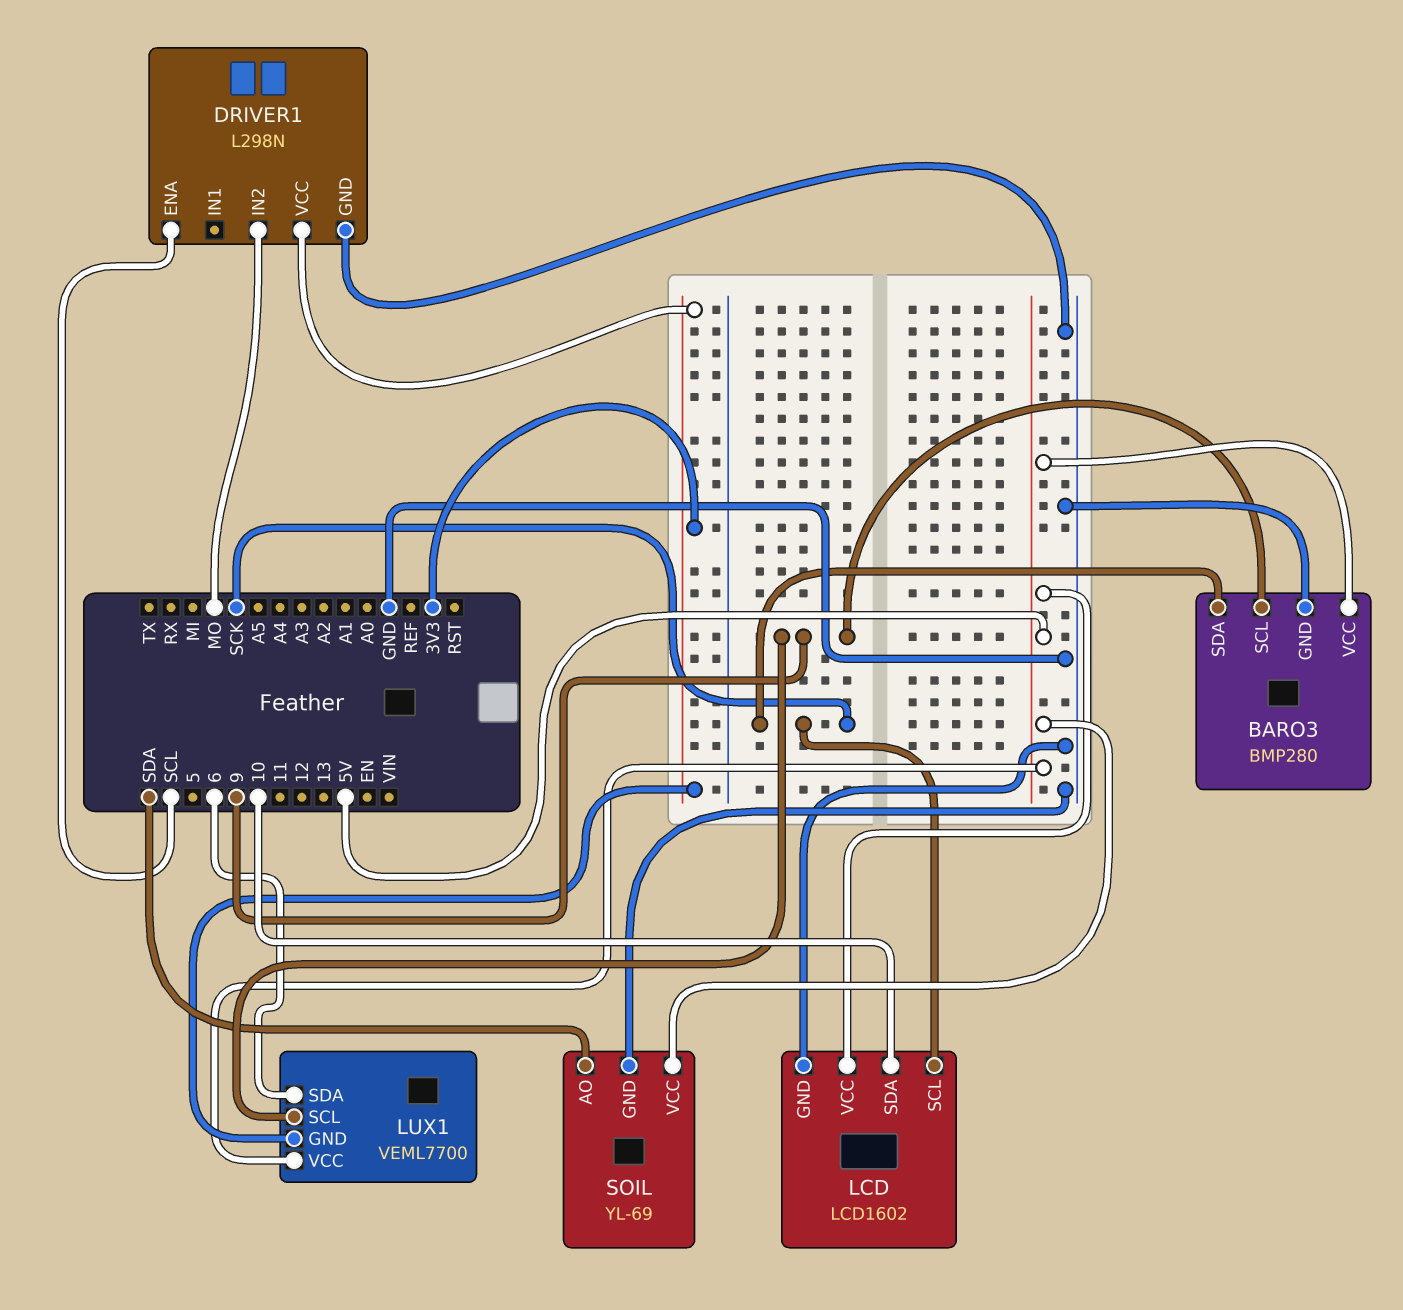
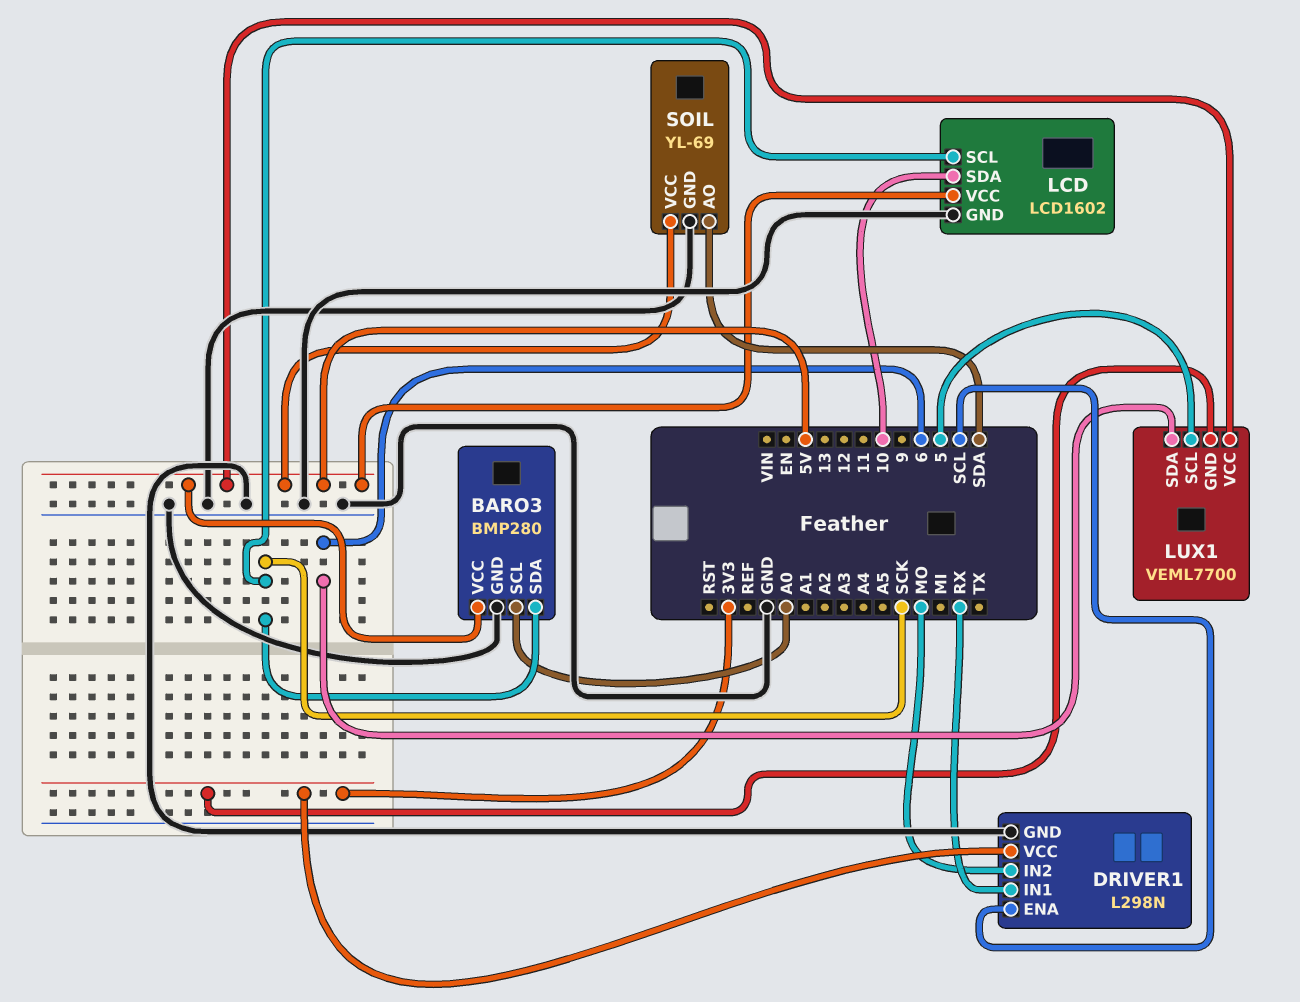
BARO3 pin SCL: 9 -> A0
DRIVER1 pin IN1: none -> RX
LUX1 pin SCL: 9 -> 5

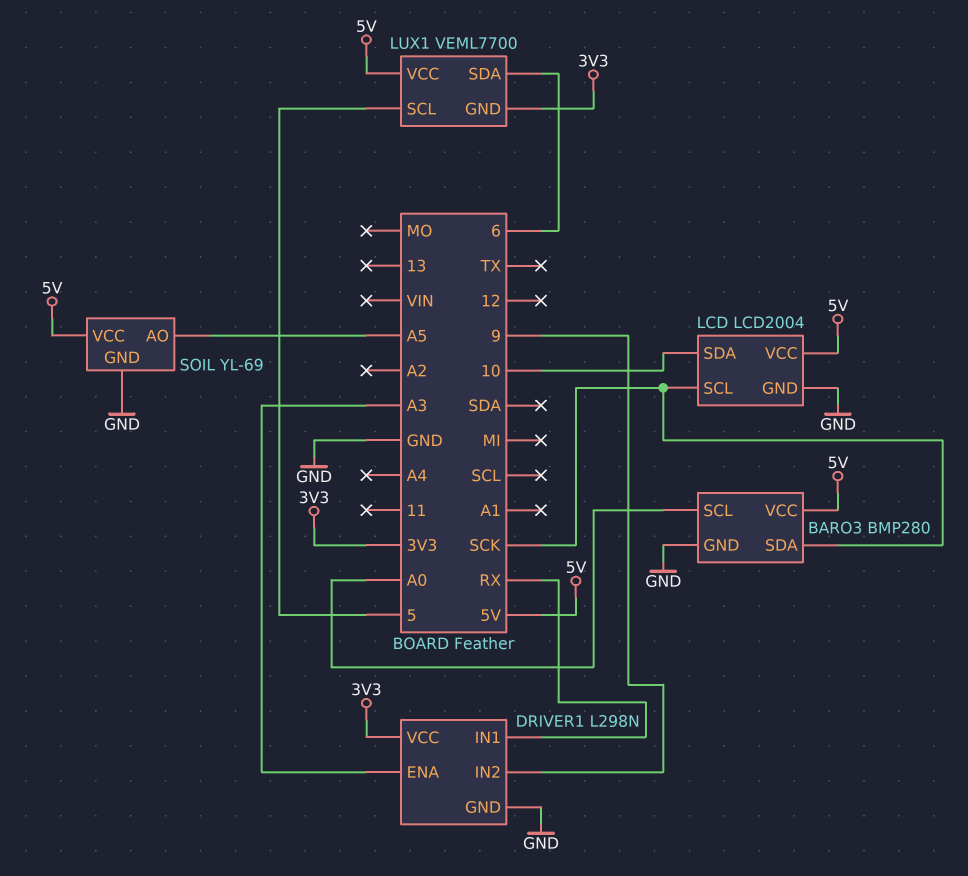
DRIVER1 pin ENA: SCL -> A3
DRIVER1 pin IN2: MO -> 9
LCD: LCD1602 -> LCD2004
SOIL pin AO: SDA -> A5

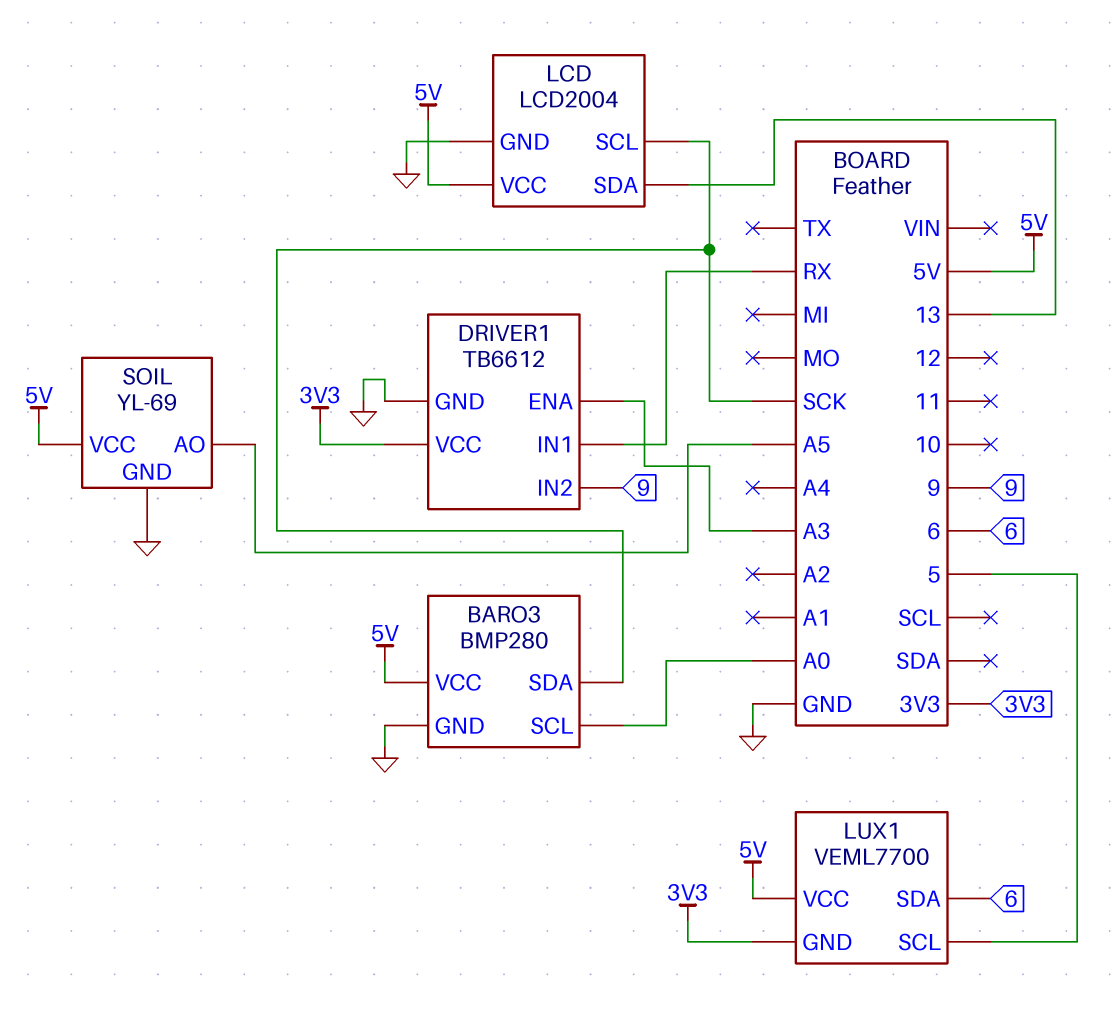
DRIVER1: L298N -> TB6612
LCD pin SDA: 10 -> 13

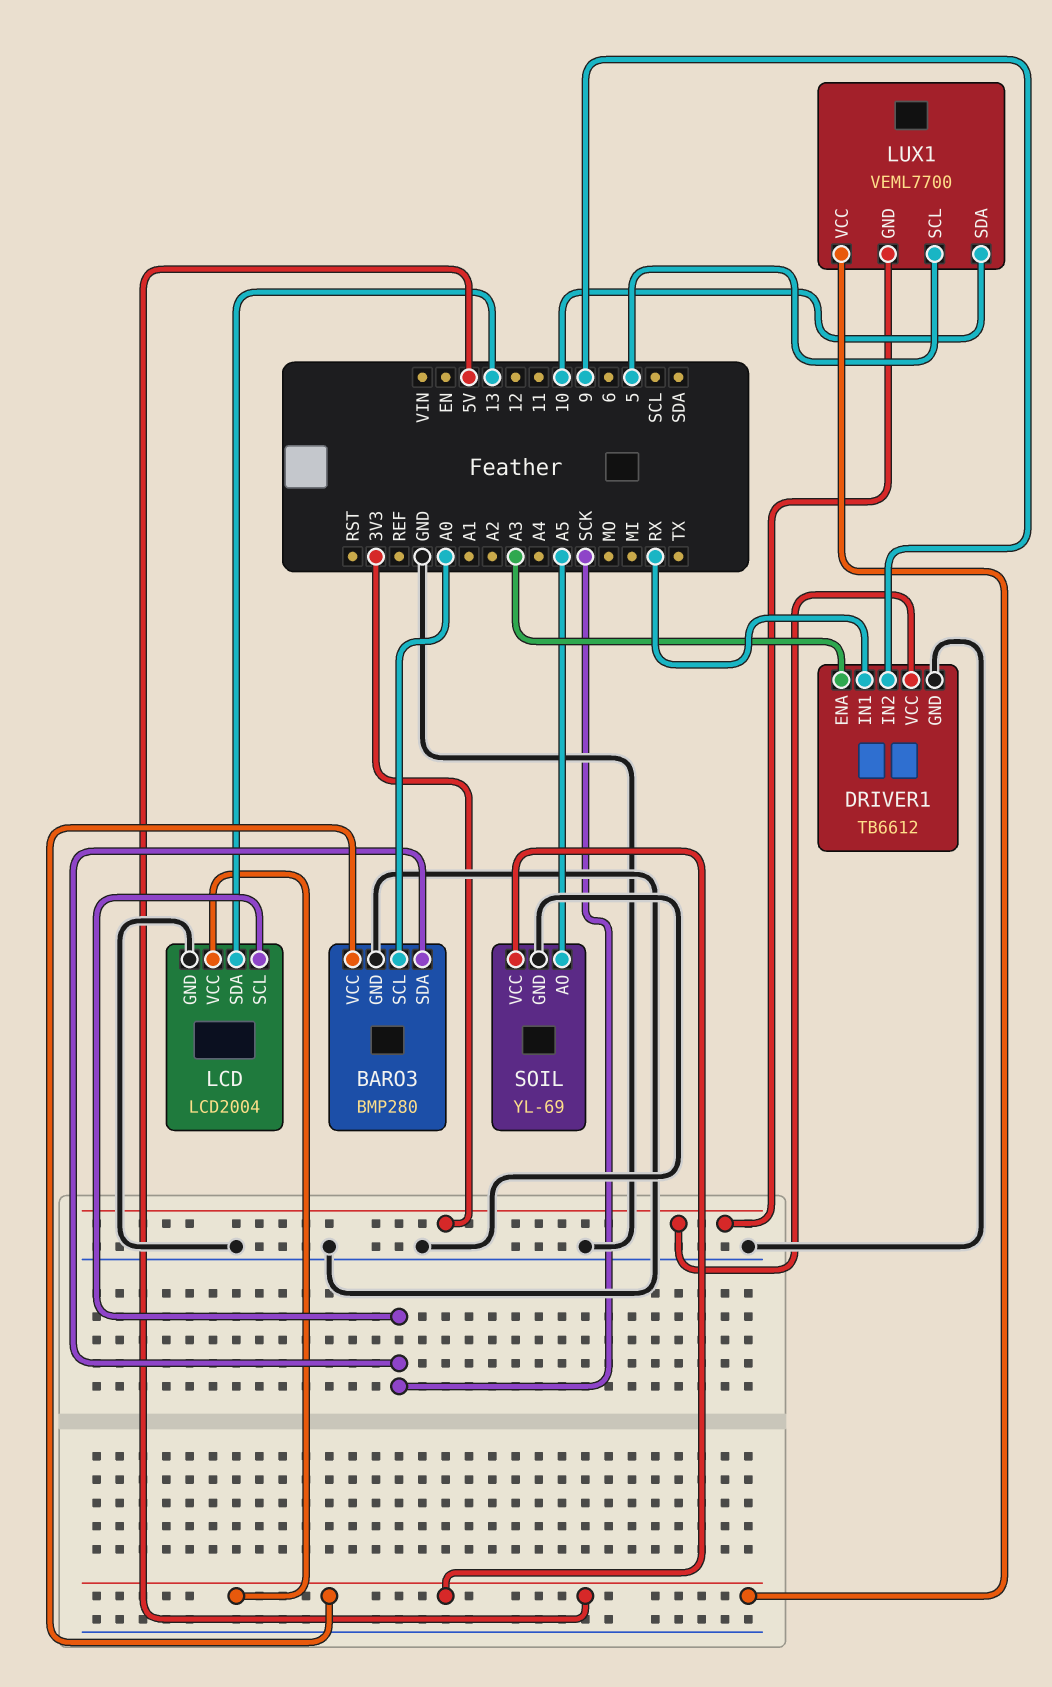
LUX1 pin SDA: 6 -> 10

